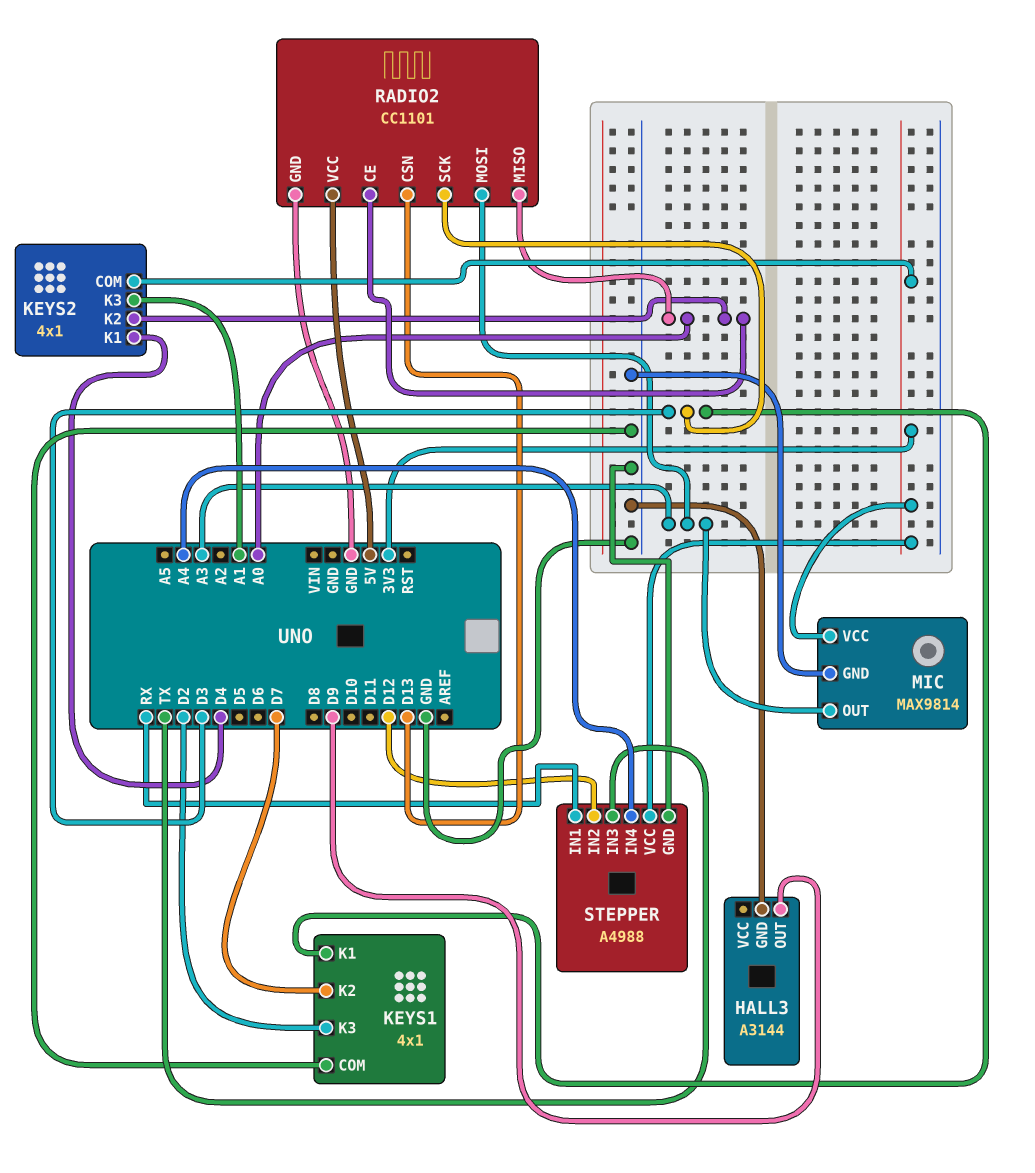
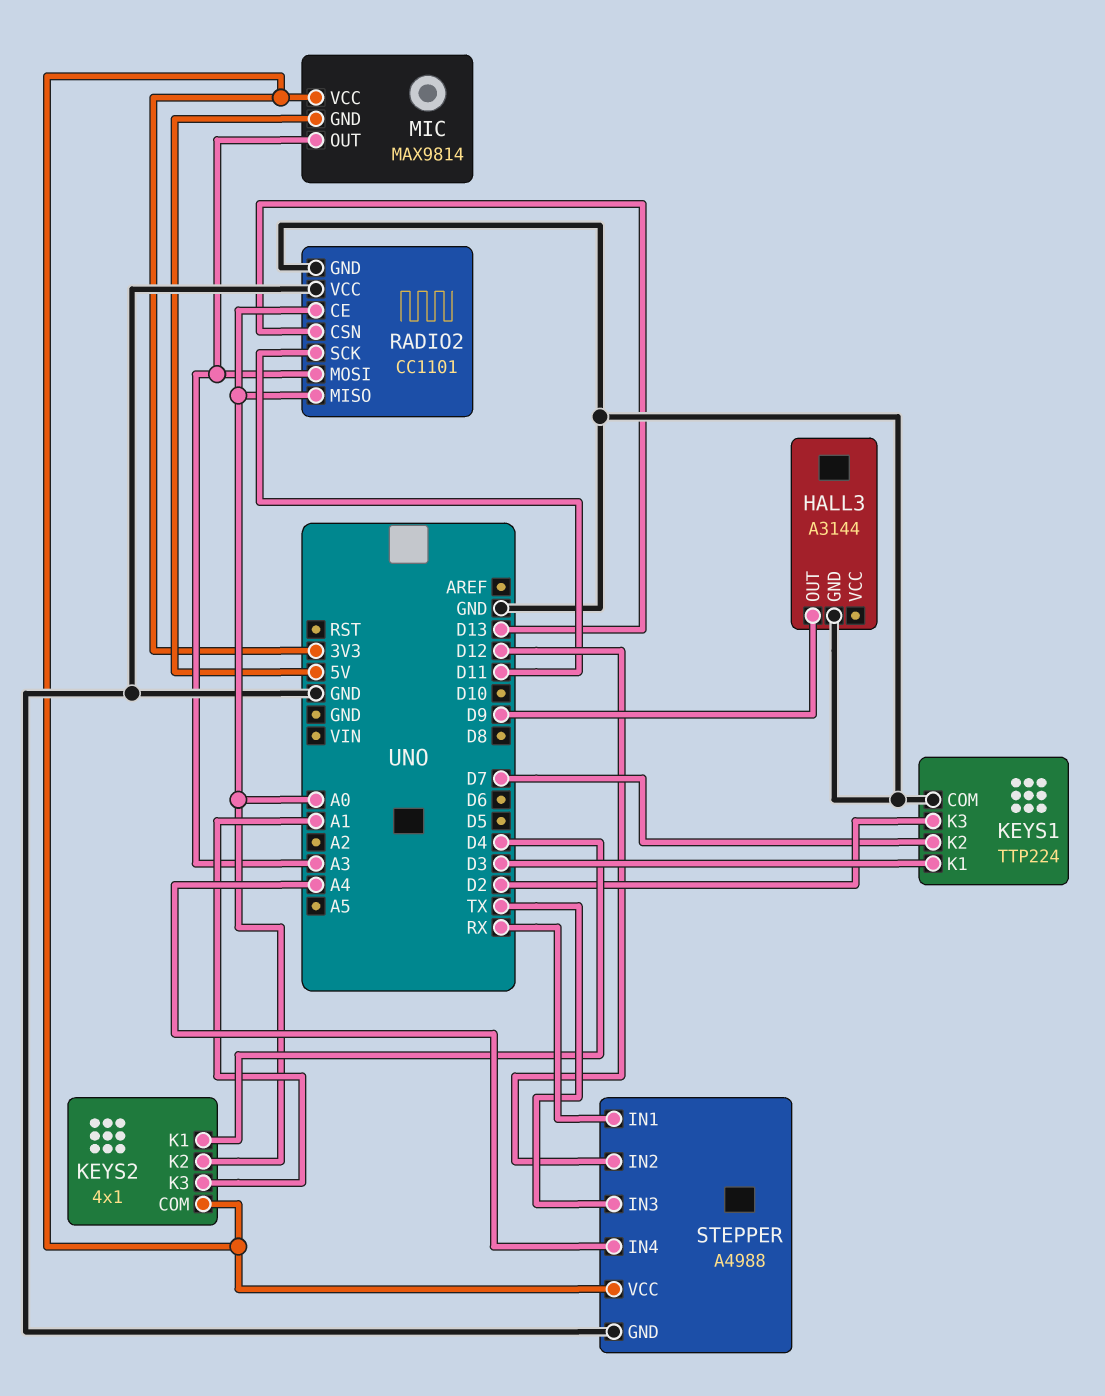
KEYS1: 4x1 -> TTP224
MIC pin GND: GND -> 5V
RADIO2 pin SCK: D3 -> D11
RADIO2 pin VCC: 5V -> GND

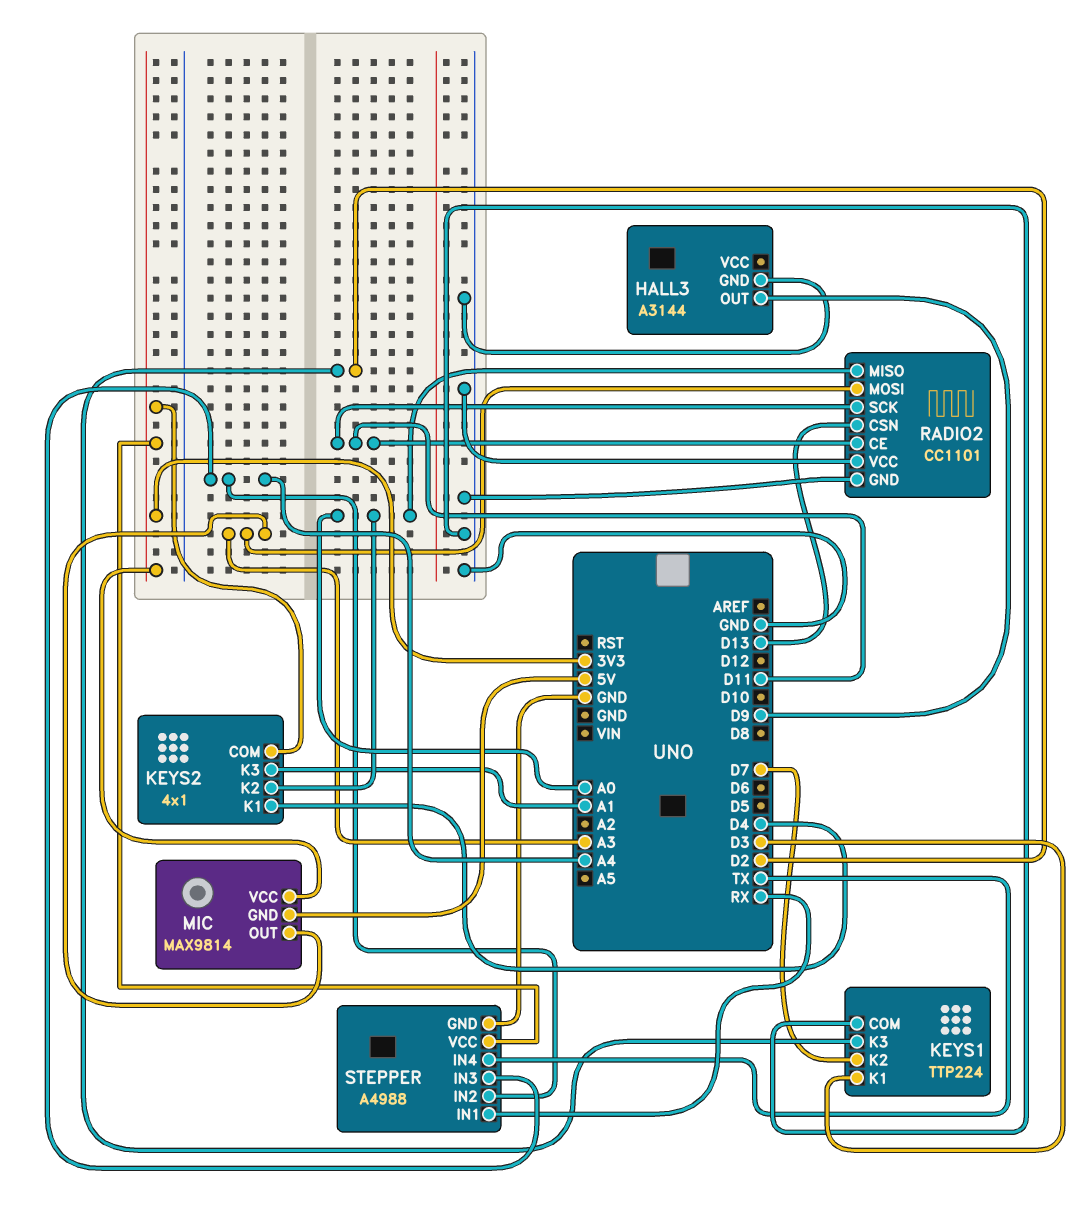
RADIO2 pin CE: A0 -> D11
STEPPER pin IN2: D12 -> A4
STEPPER pin IN3: TX -> A4
STEPPER pin IN4: A4 -> TX

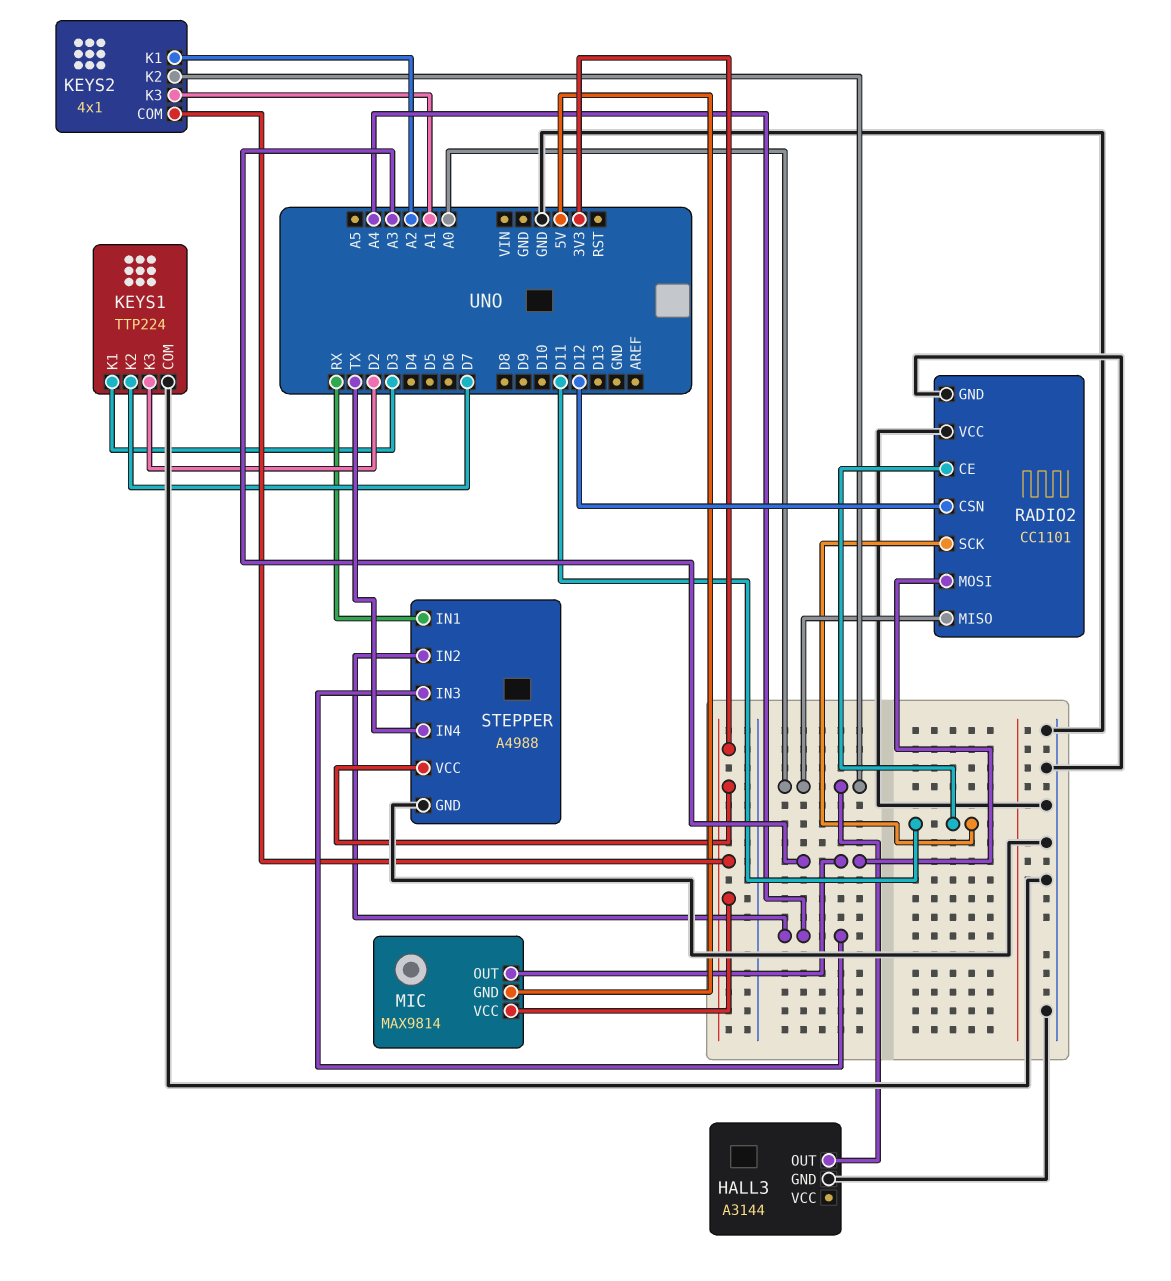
HALL3 pin OUT: D9 -> A0
KEYS2 pin K1: D4 -> A2
RADIO2 pin CSN: D13 -> D12

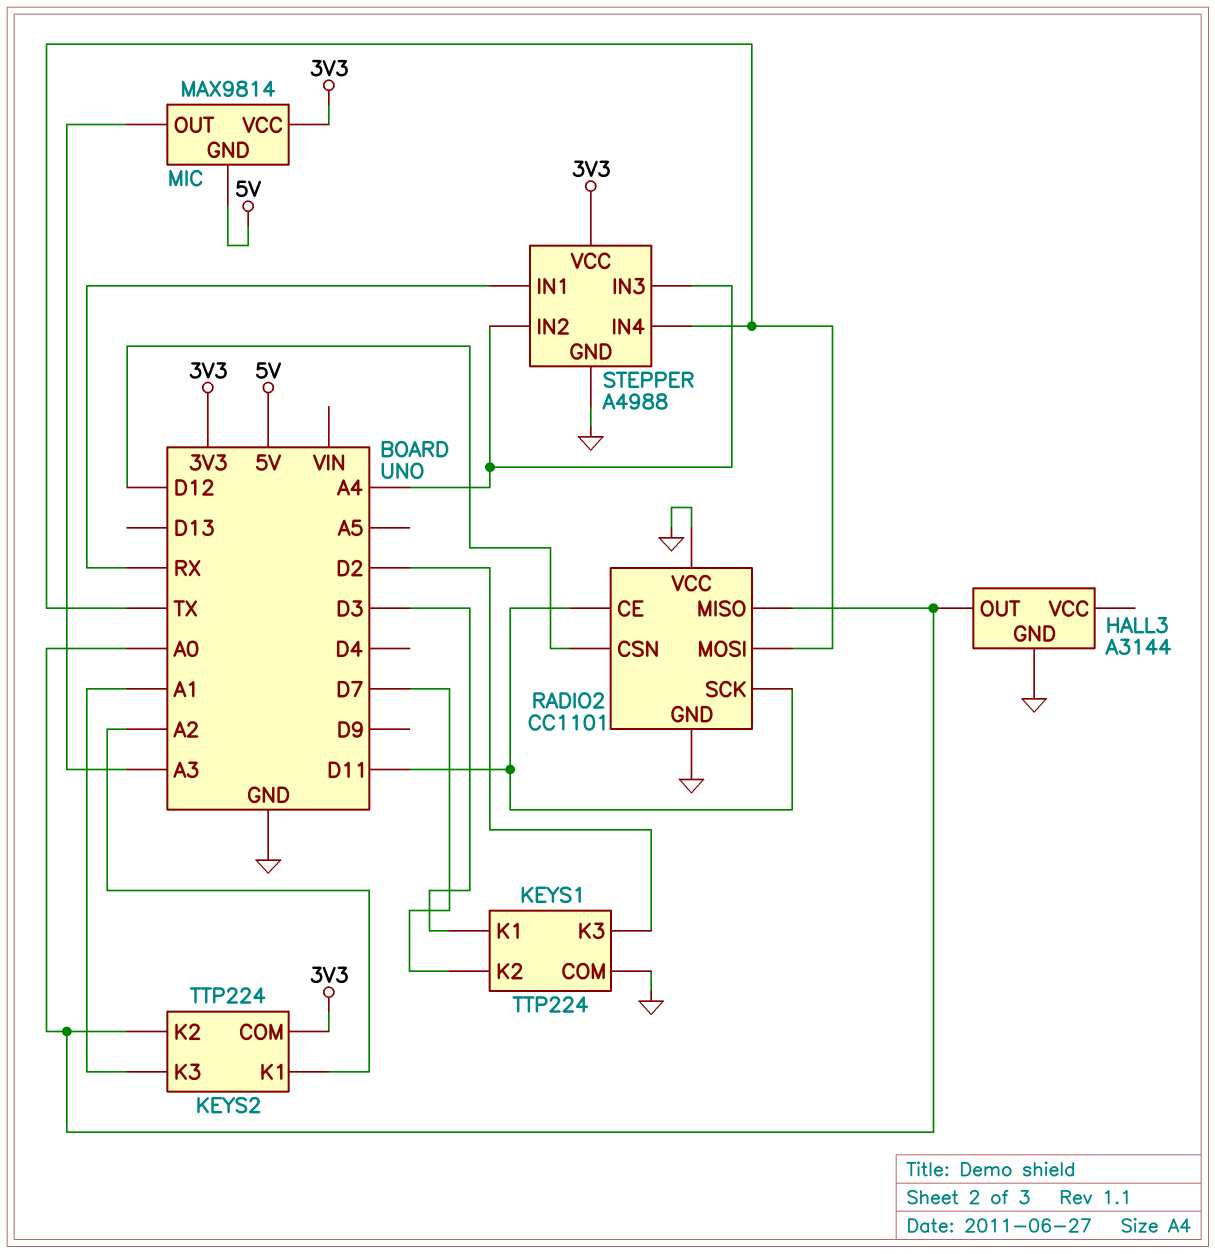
KEYS2: 4x1 -> TTP224
RADIO2 pin MOSI: A3 -> TX

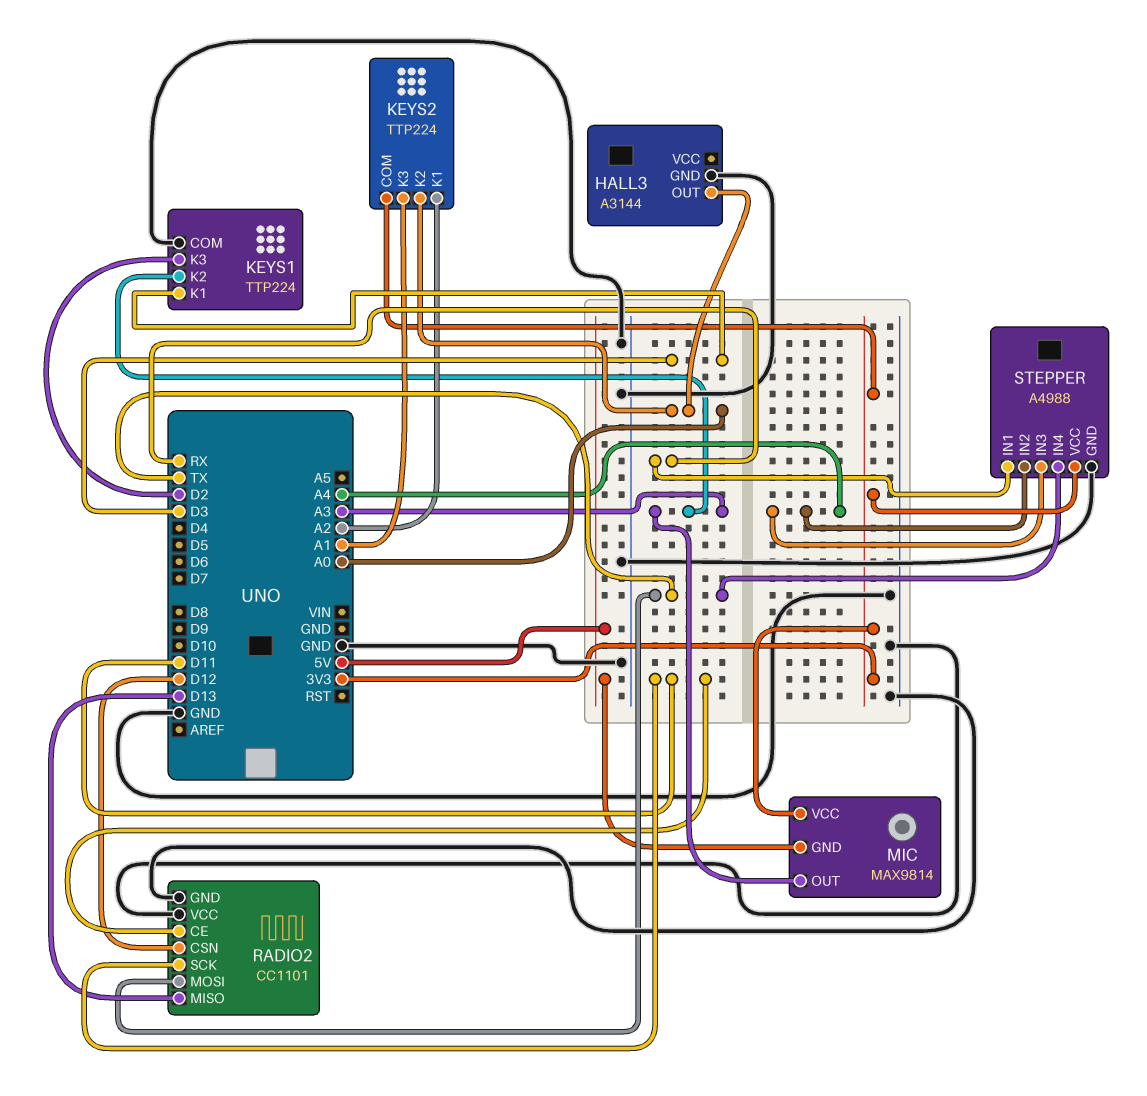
KEYS1 pin K2: D7 -> A3
RADIO2 pin MISO: A0 -> D13

